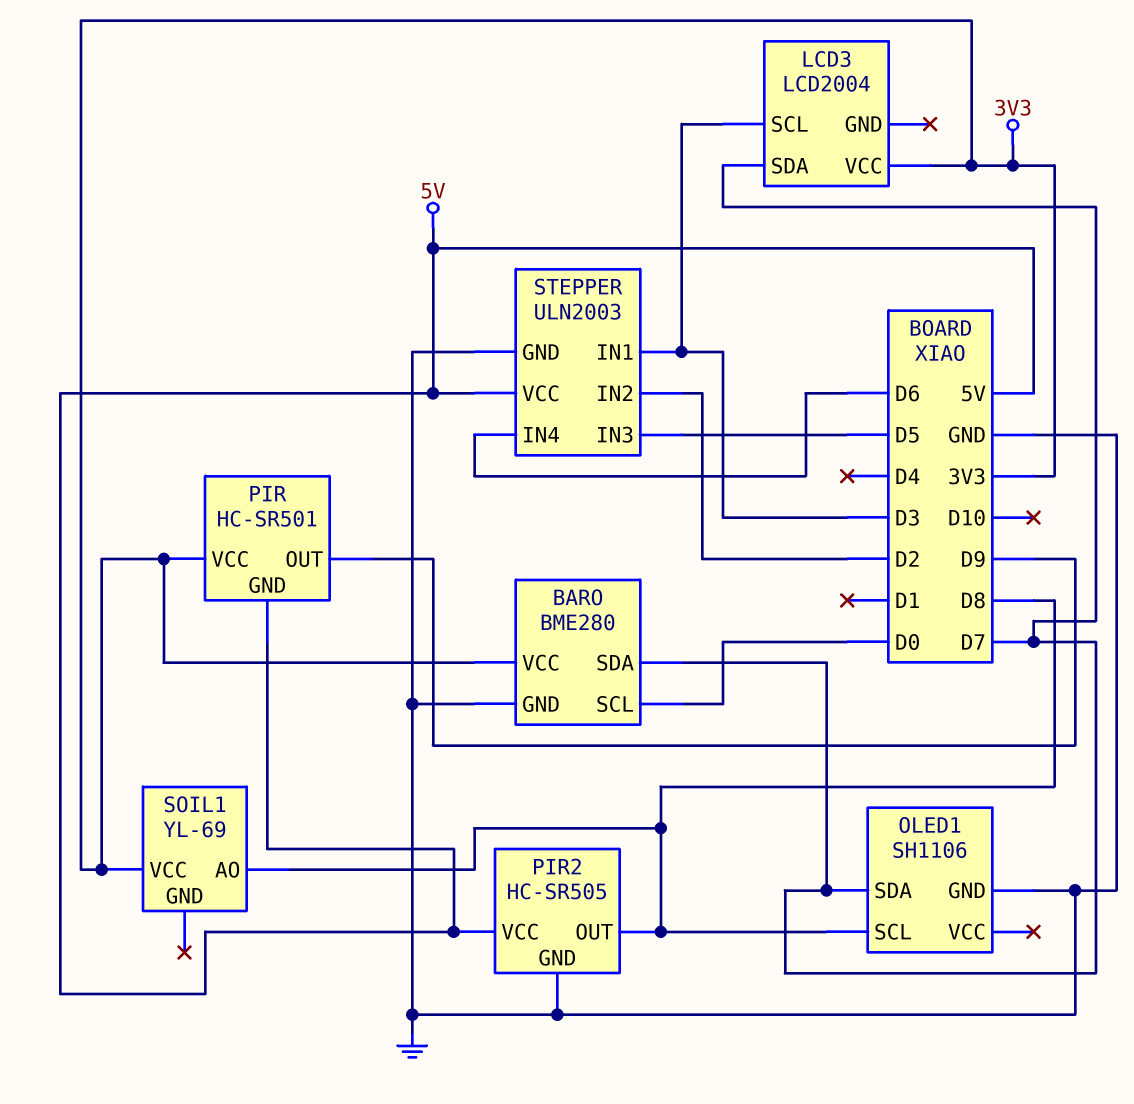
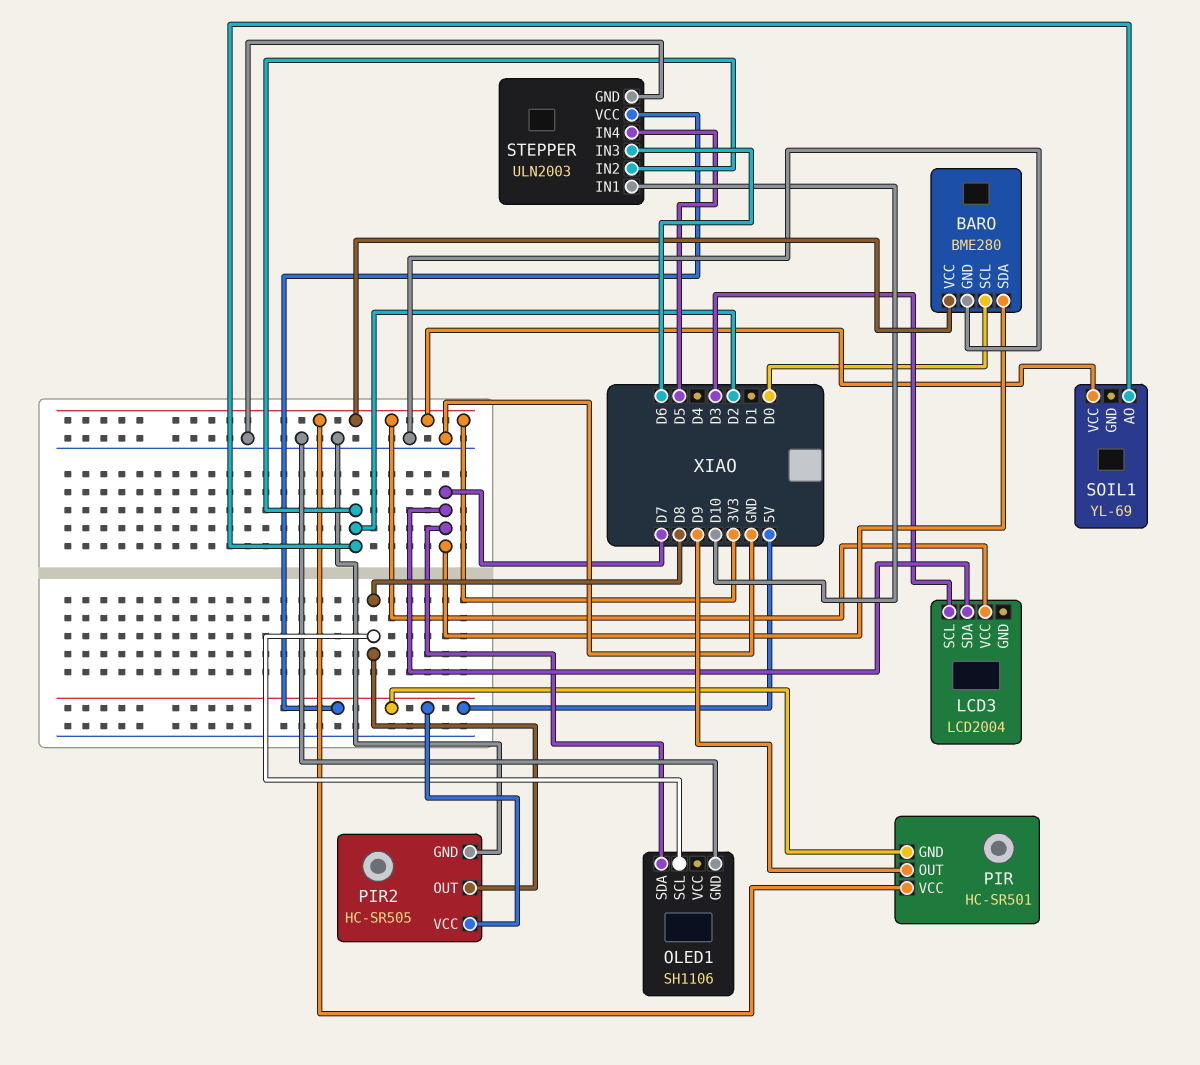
SOIL1 pin AO: D8 -> D2
STEPPER pin IN1: D3 -> D10
STEPPER pin IN3: D5 -> D6
STEPPER pin IN4: D6 -> D5

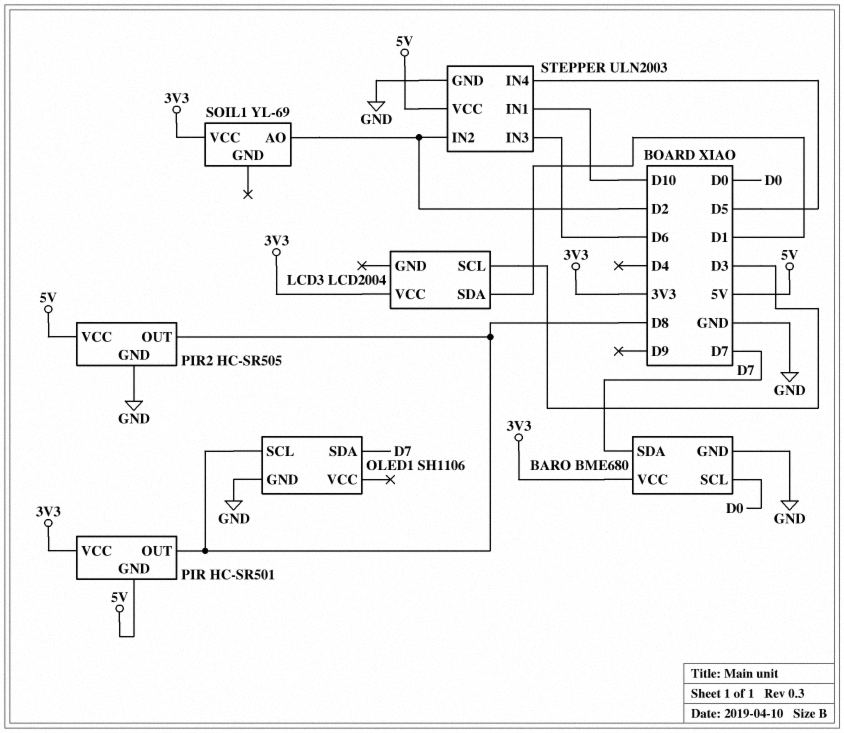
BARO: BME280 -> BME680
LCD3 pin SDA: D7 -> D1
PIR pin OUT: D9 -> D8

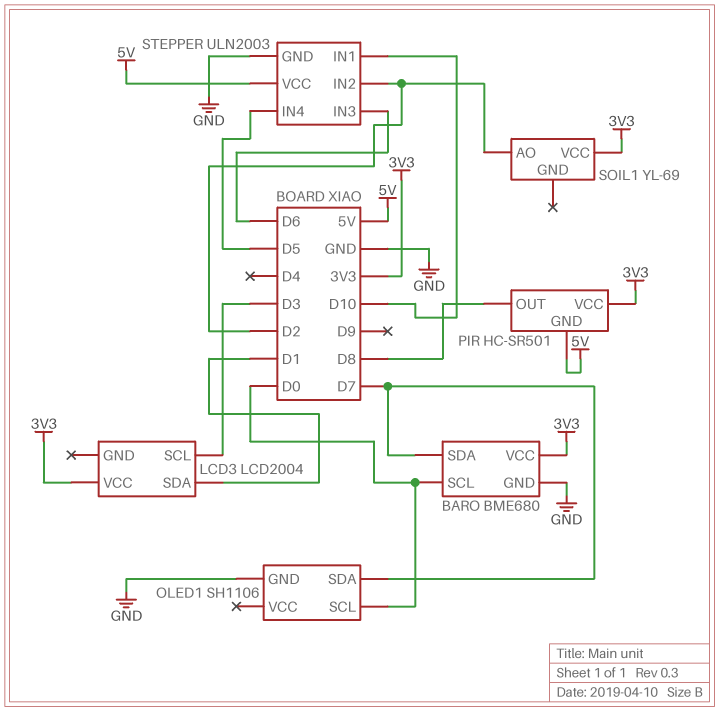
OLED1 pin SCL: D8 -> D0
PIR2: HC-SR505 -> none
PIR2 pin GND: GND -> none
PIR2 pin OUT: D8 -> none
PIR2 pin VCC: 5V -> none

